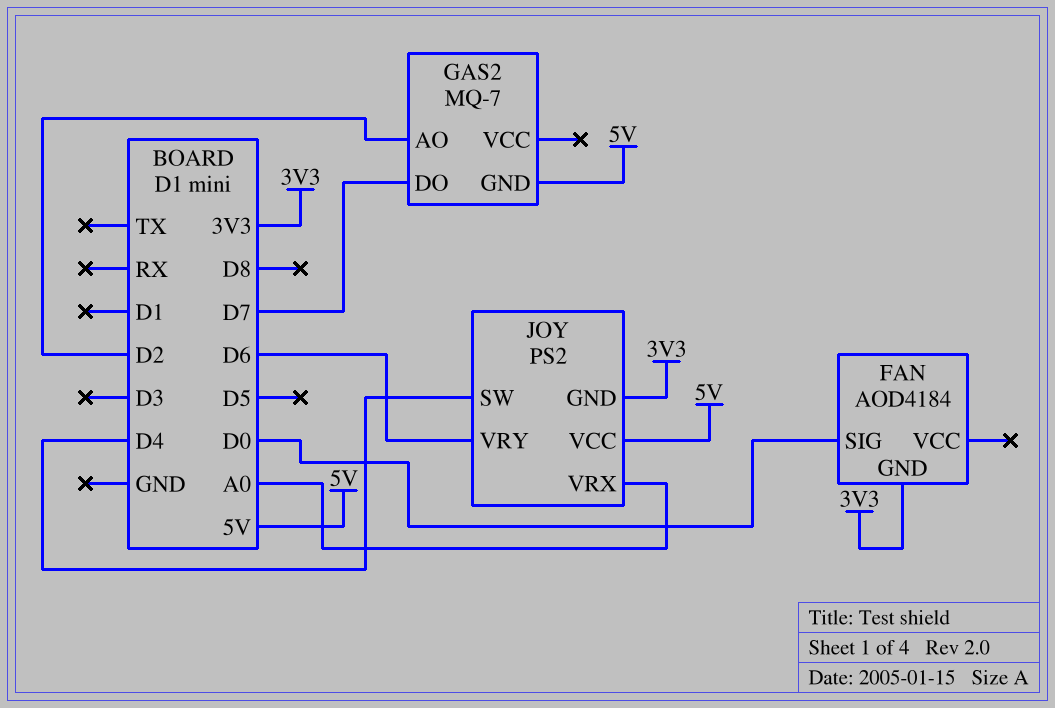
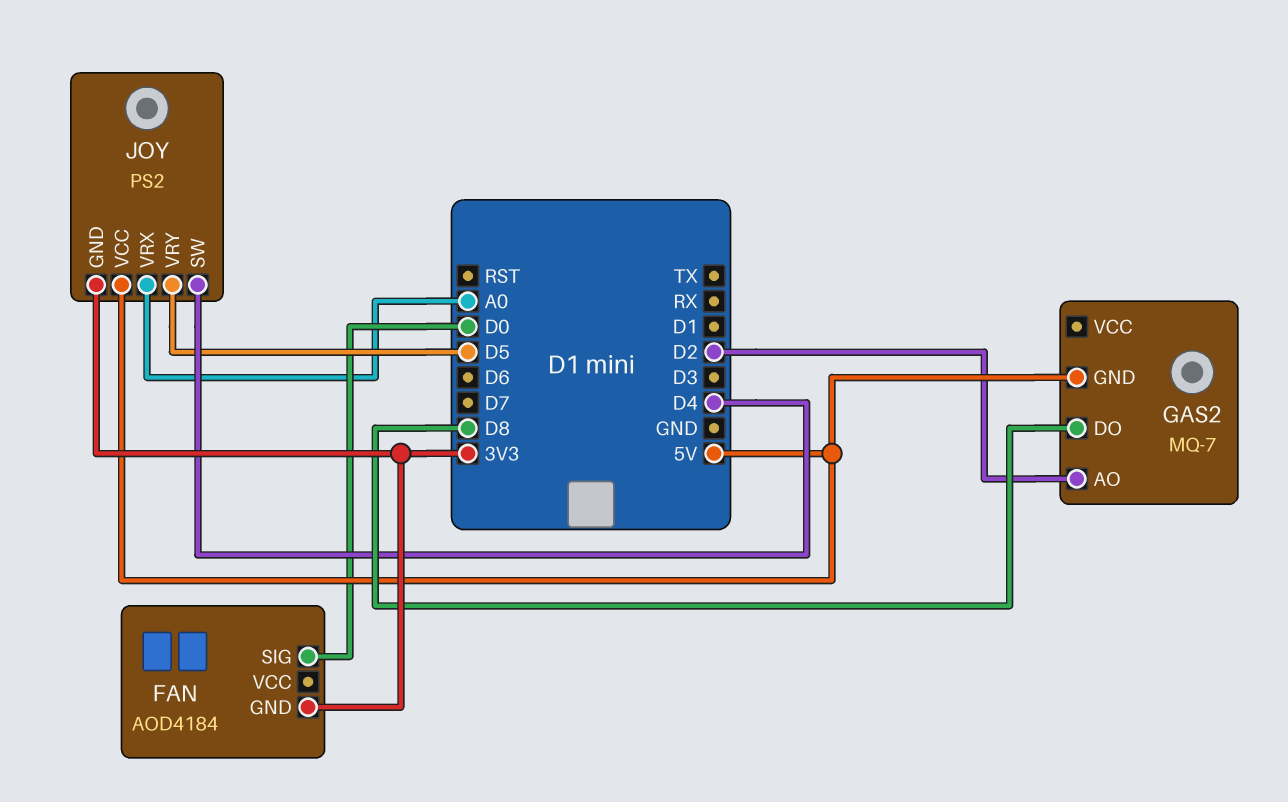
GAS2 pin DO: D7 -> D8
JOY pin VRY: D6 -> D5

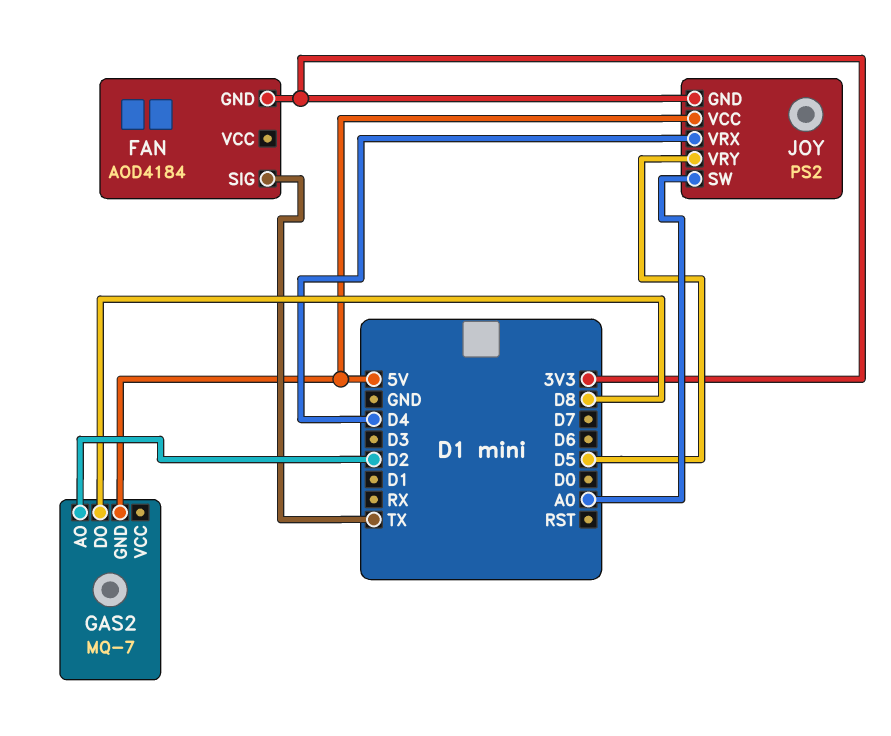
FAN pin SIG: D0 -> TX
JOY pin SW: D4 -> A0
JOY pin VRX: A0 -> D4

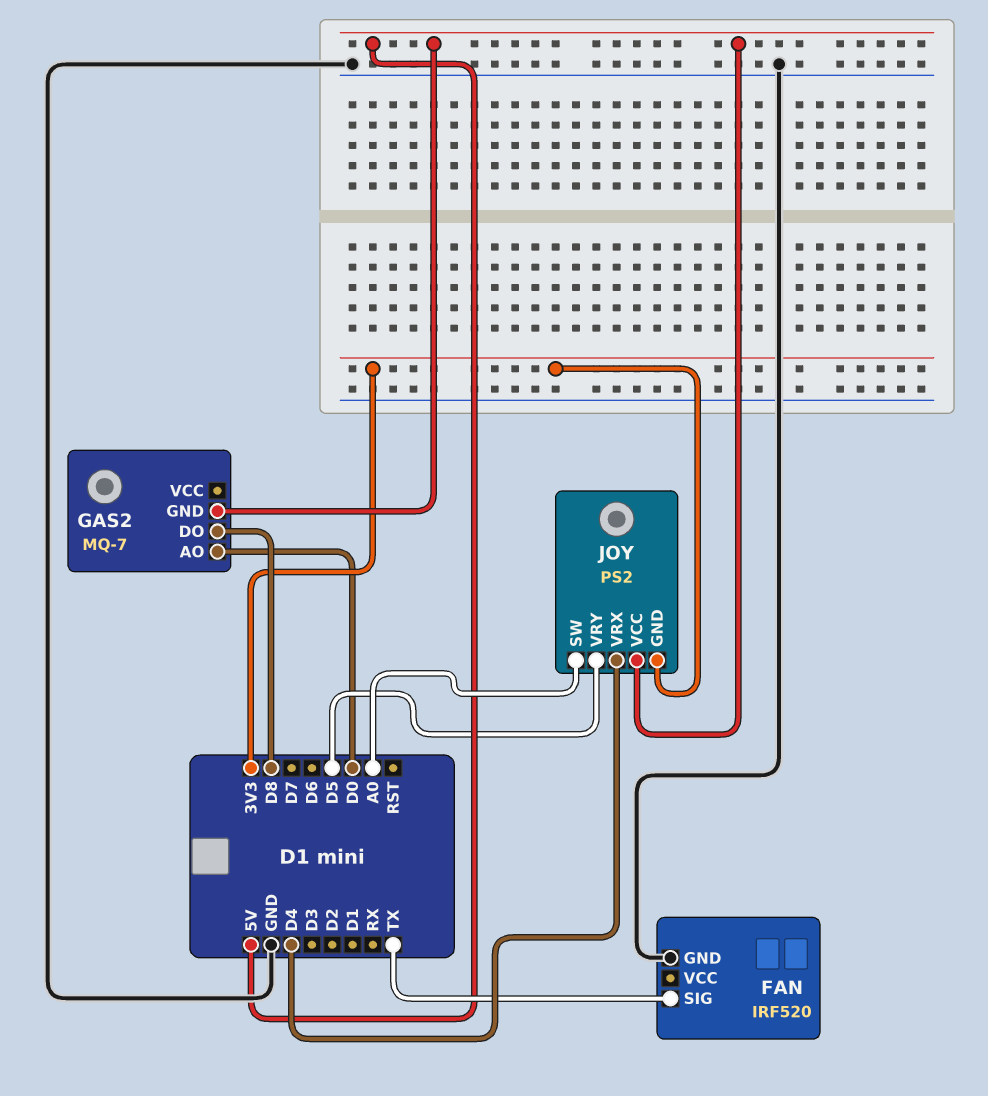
FAN: AOD4184 -> IRF520
FAN pin GND: 3V3 -> GND
GAS2 pin AO: D2 -> D0

